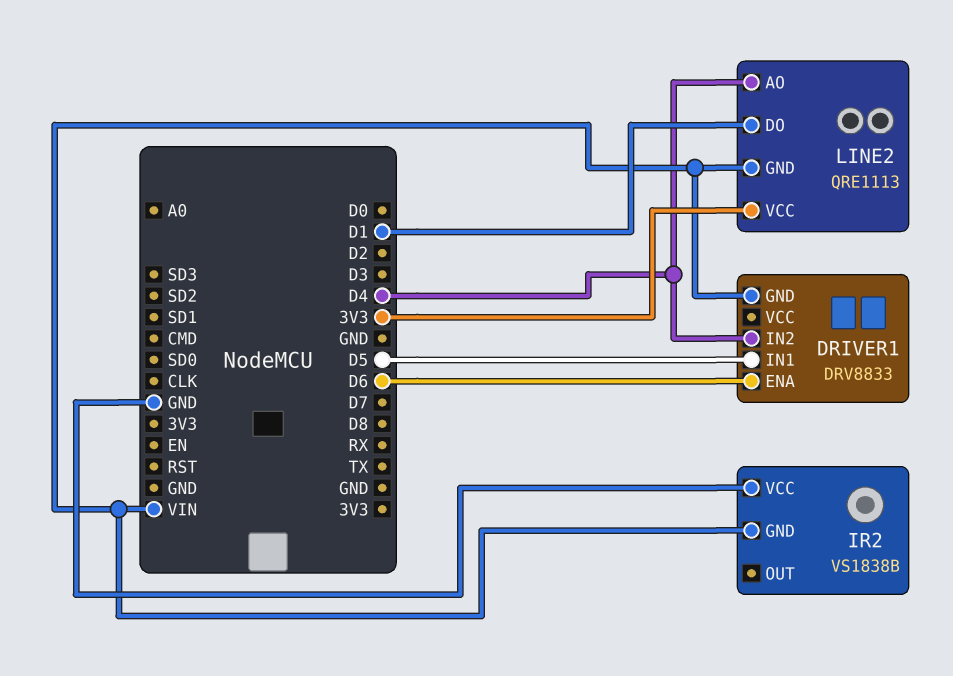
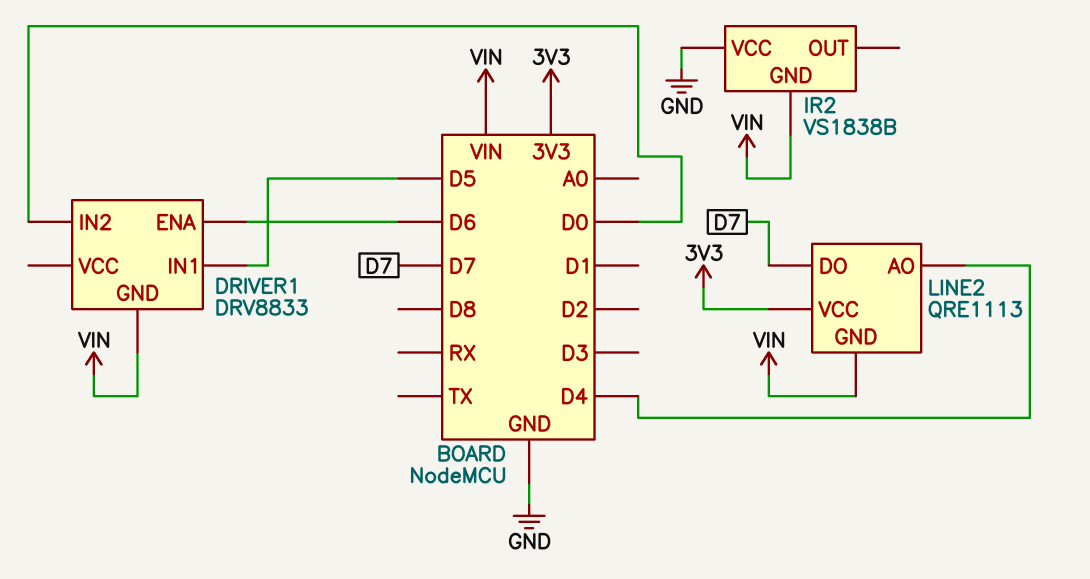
DRIVER1 pin IN2: D4 -> D0
LINE2 pin DO: D1 -> D7

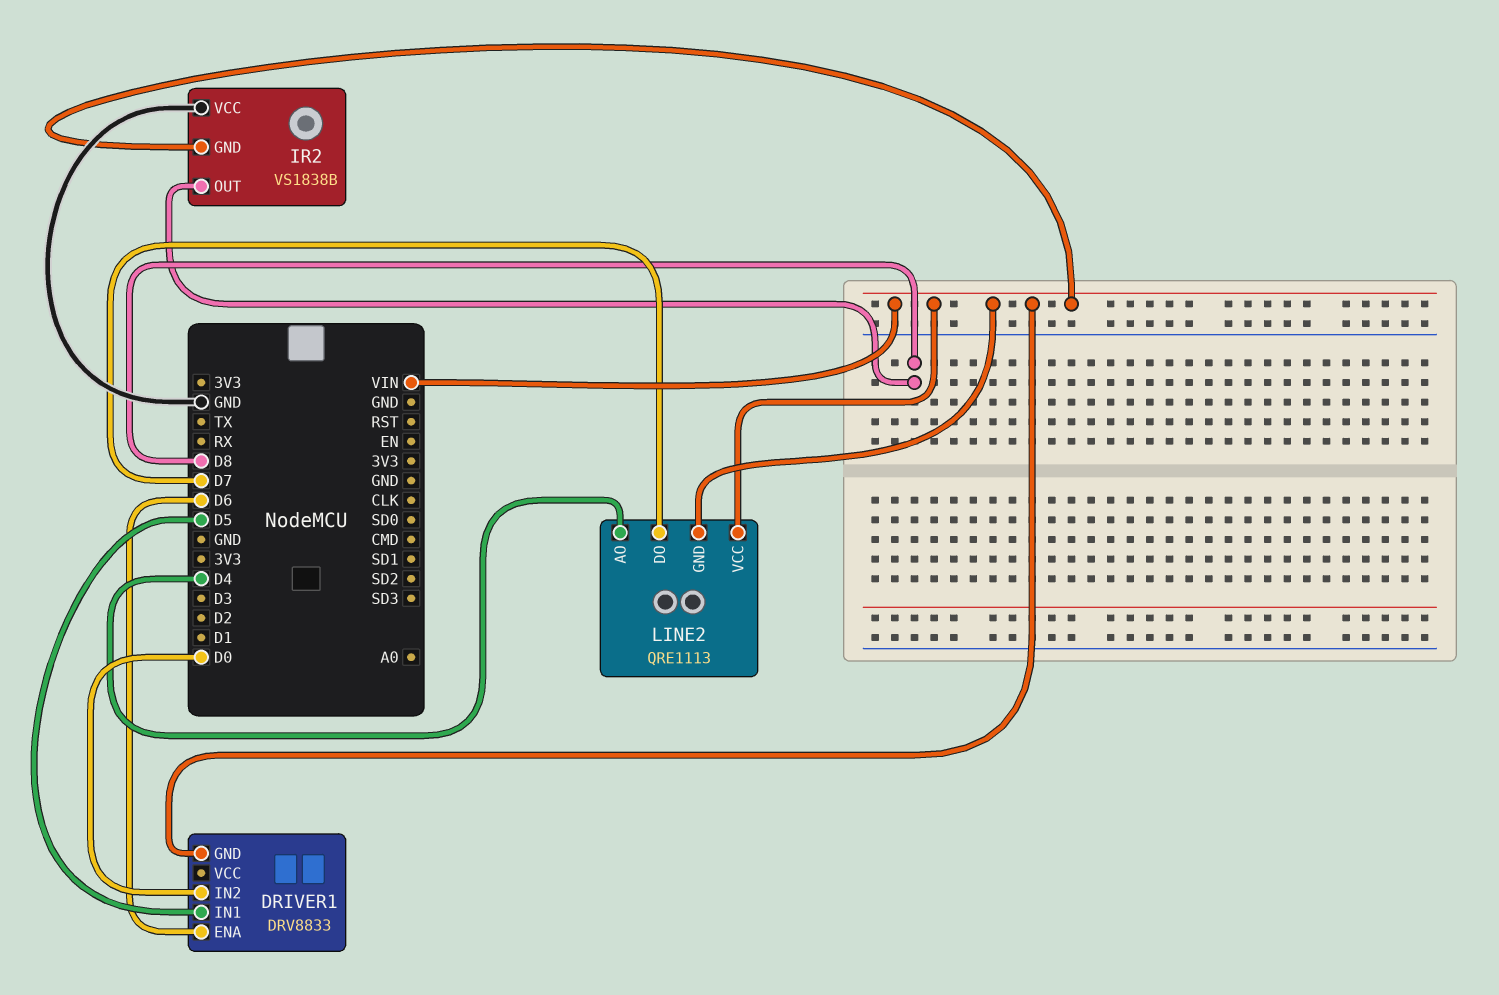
IR2 pin OUT: none -> D8
LINE2 pin VCC: 3V3 -> VIN

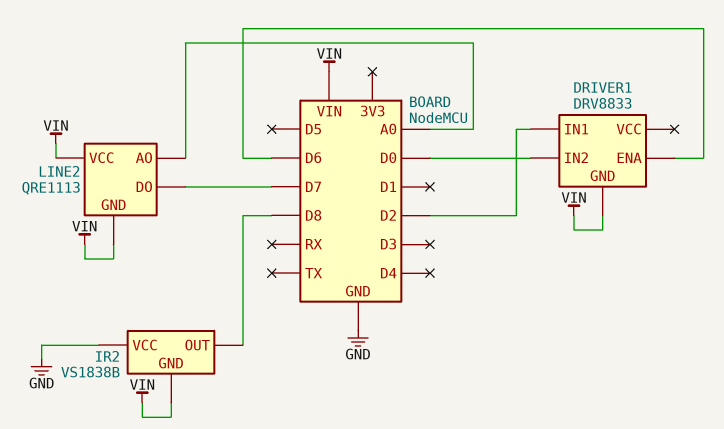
DRIVER1 pin IN1: D5 -> D2
LINE2 pin AO: D4 -> A0

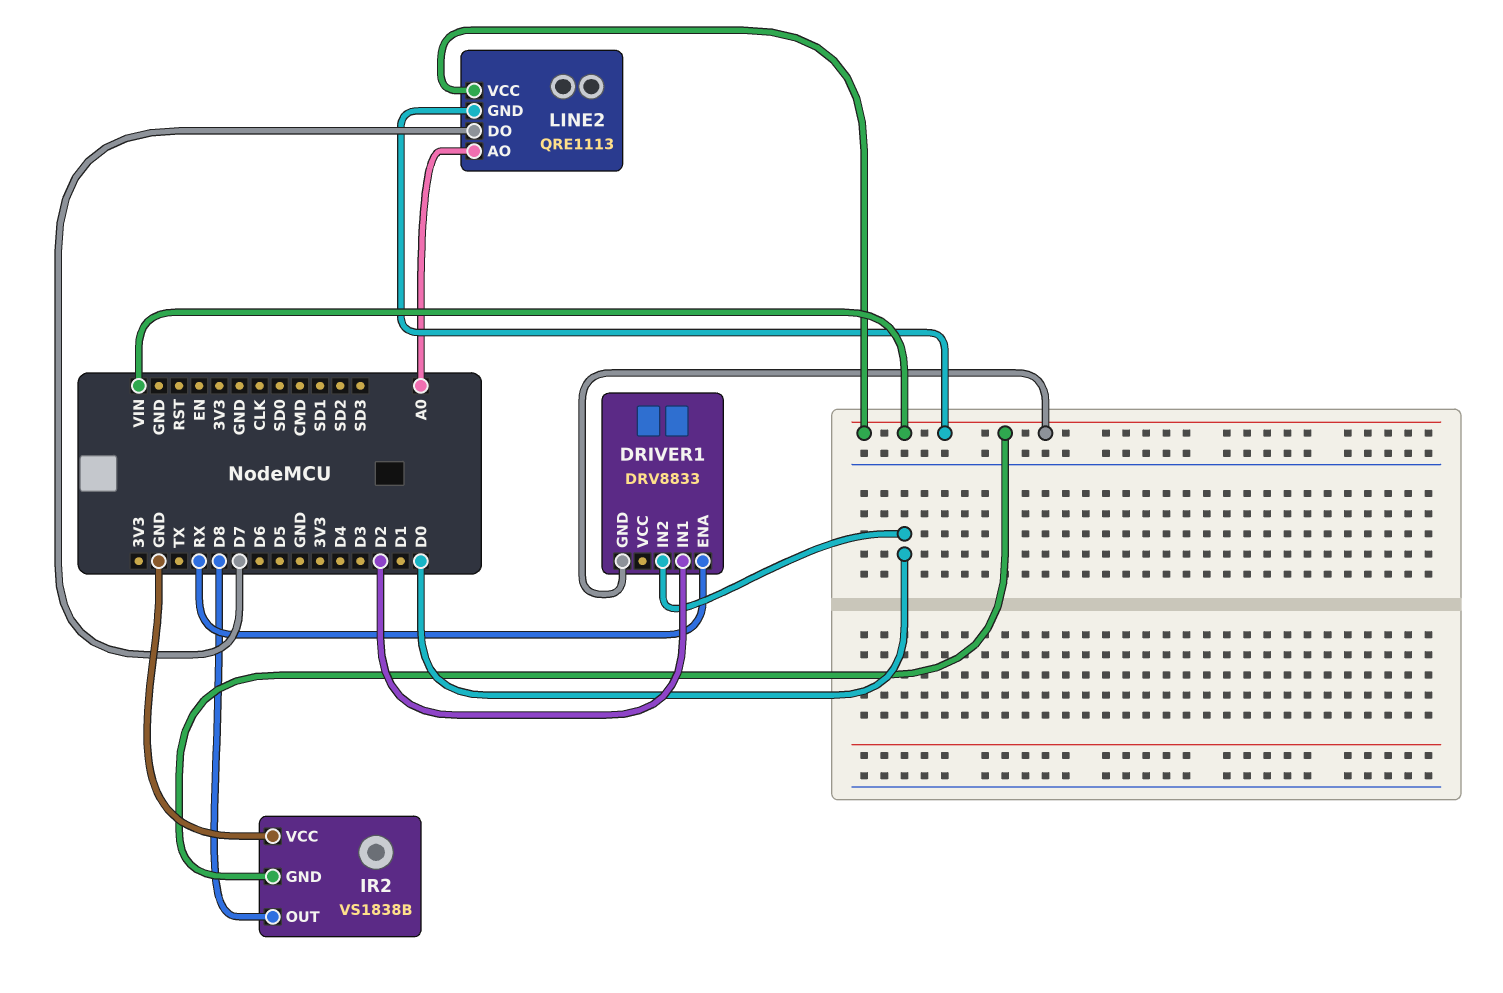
DRIVER1 pin ENA: D6 -> RX

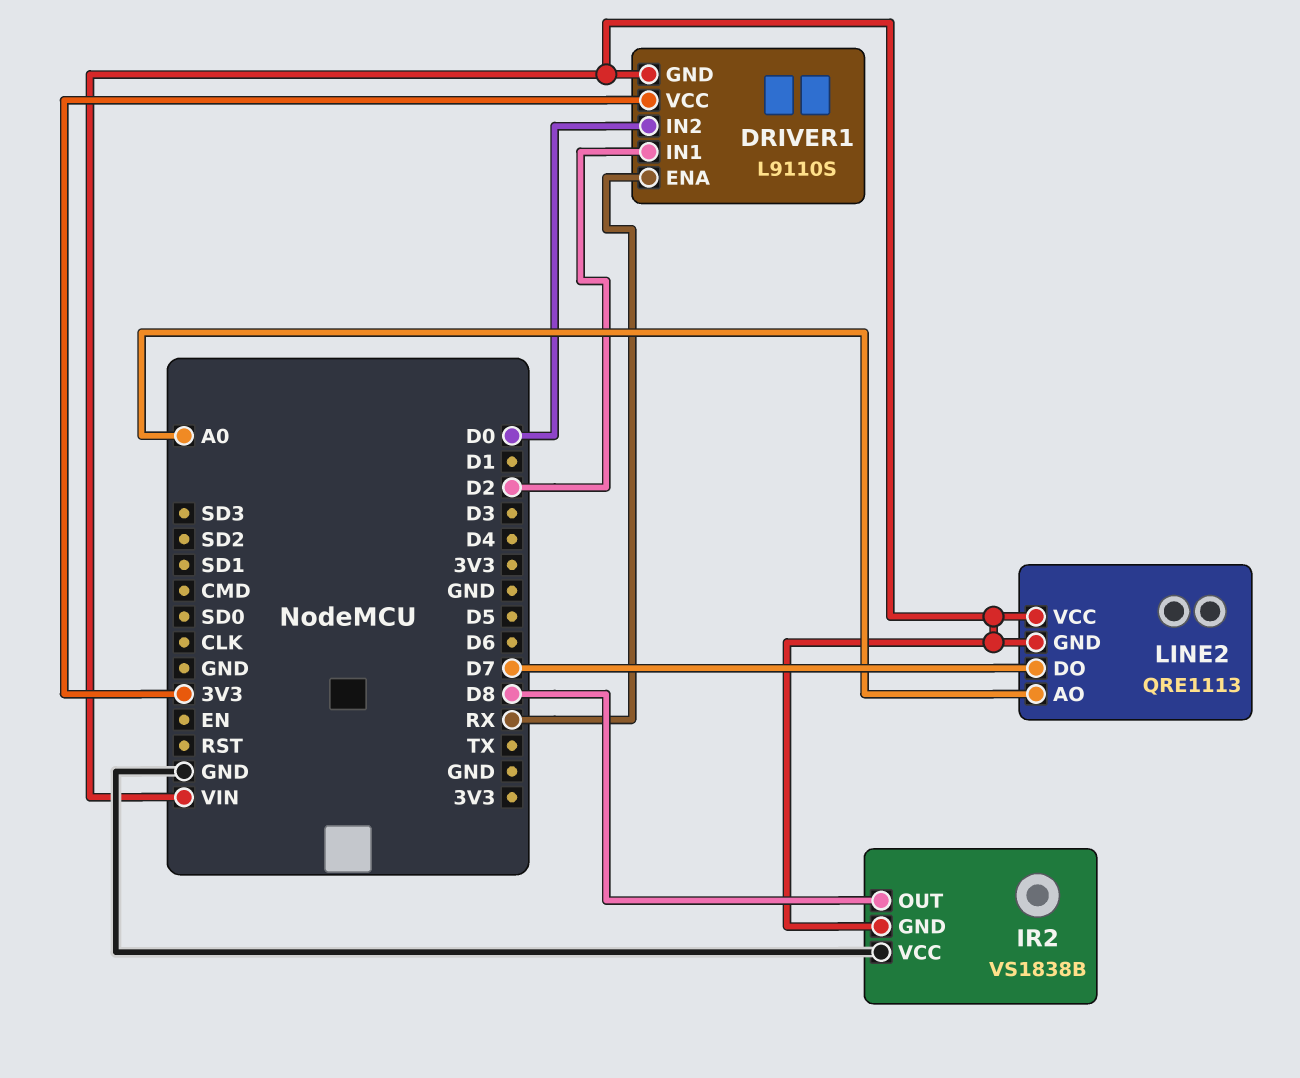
DRIVER1: DRV8833 -> L9110S
DRIVER1 pin VCC: none -> 3V3

